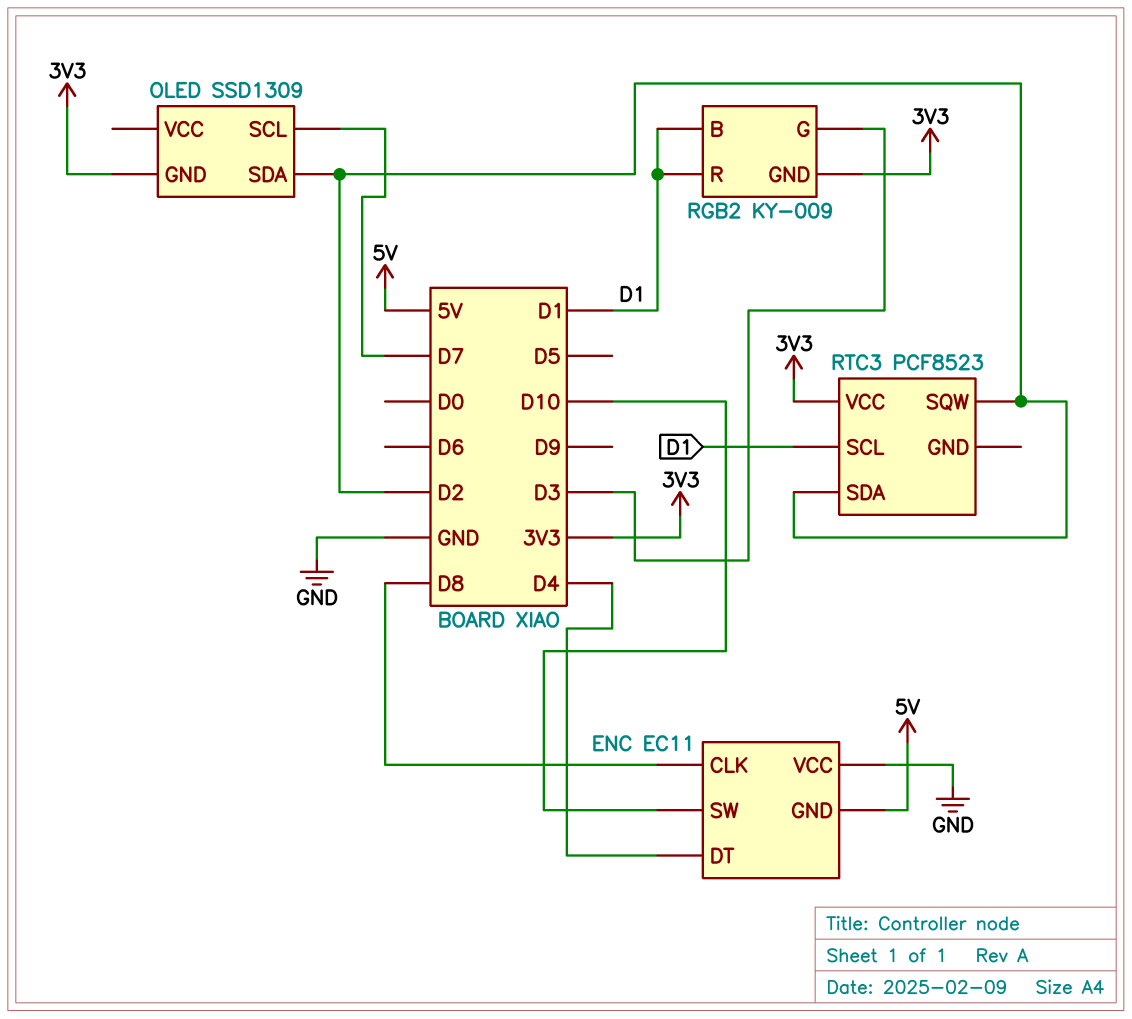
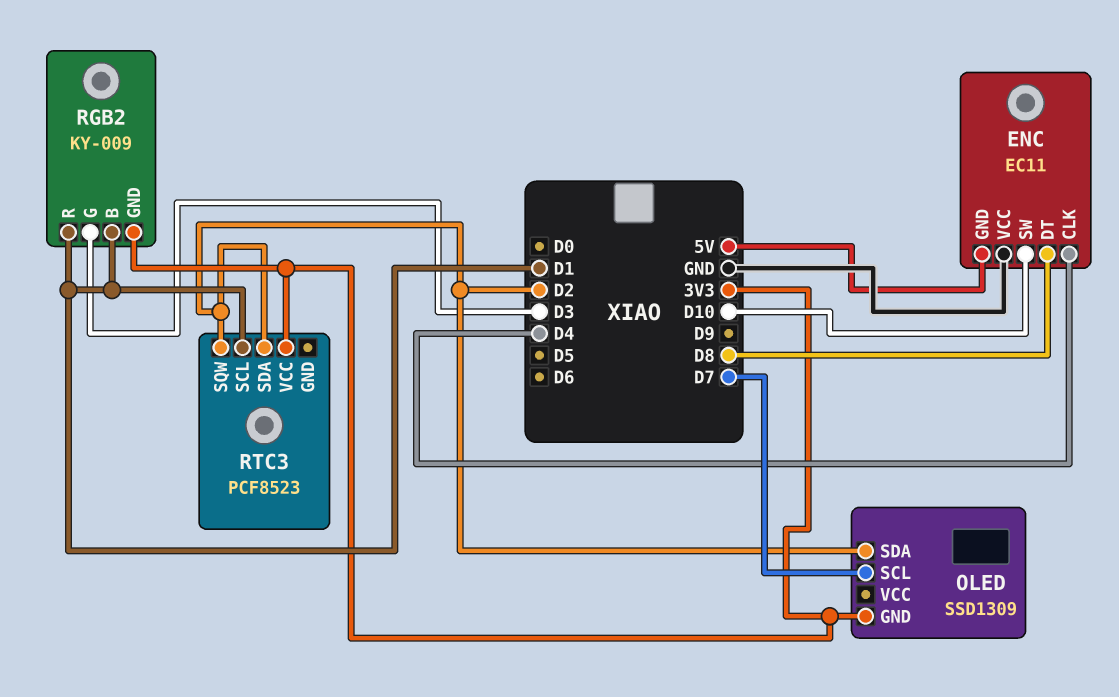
ENC pin CLK: D8 -> D4
ENC pin DT: D4 -> D8

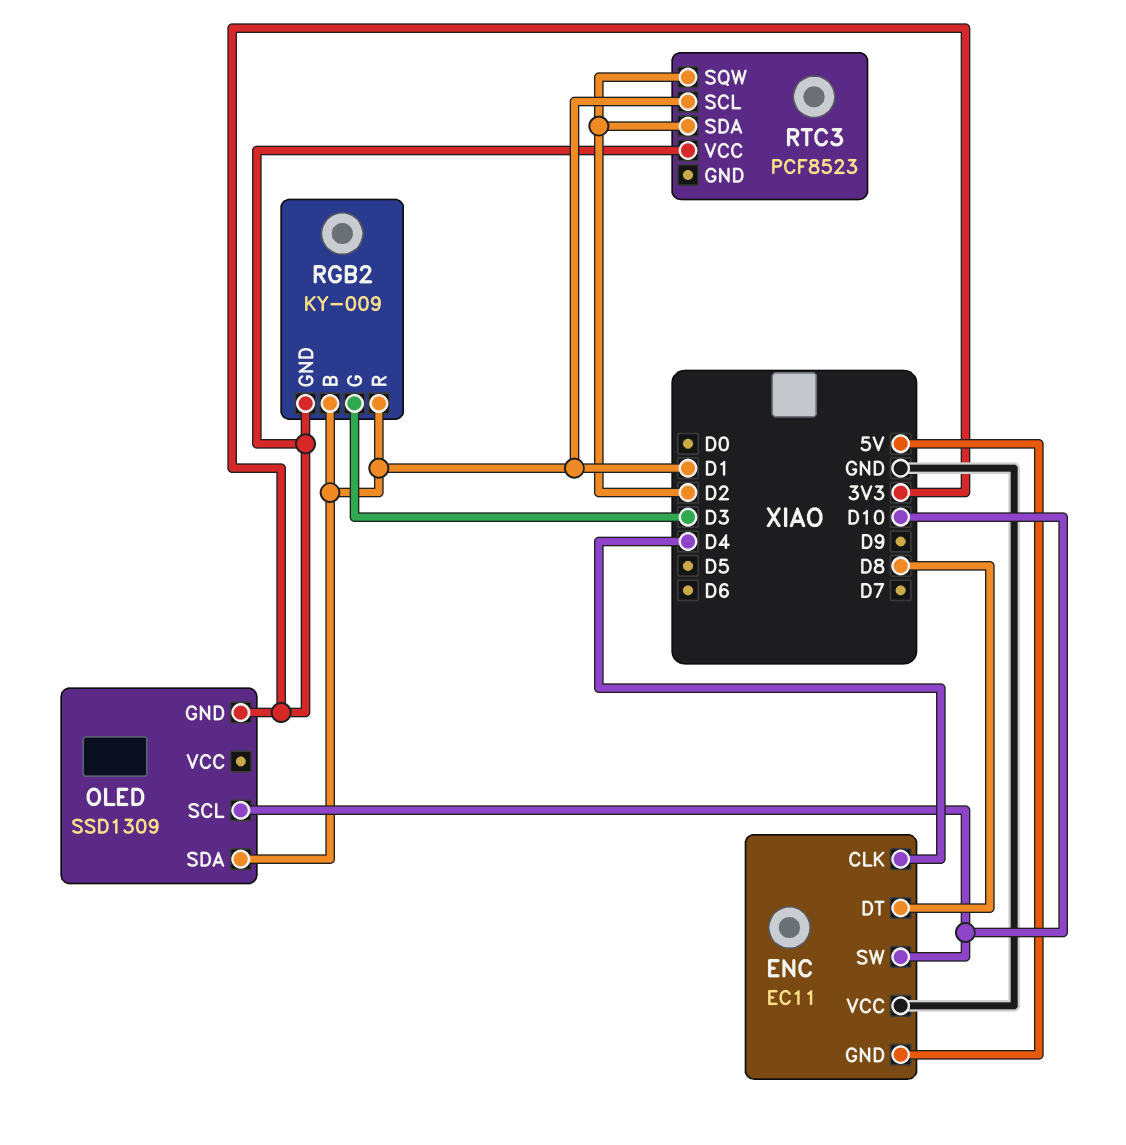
OLED pin SCL: D7 -> D10
OLED pin SDA: D2 -> D1

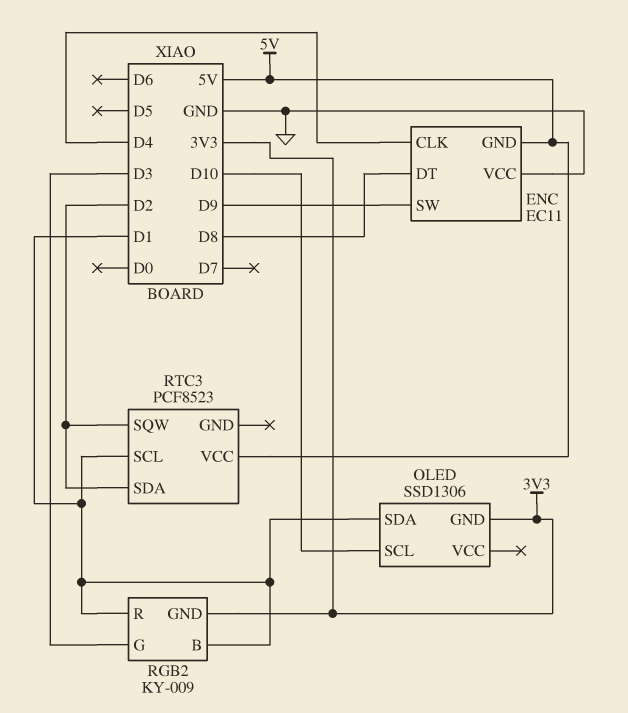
ENC pin SW: D10 -> D9
OLED: SSD1309 -> SSD1306
RTC3 pin VCC: 3V3 -> 5V

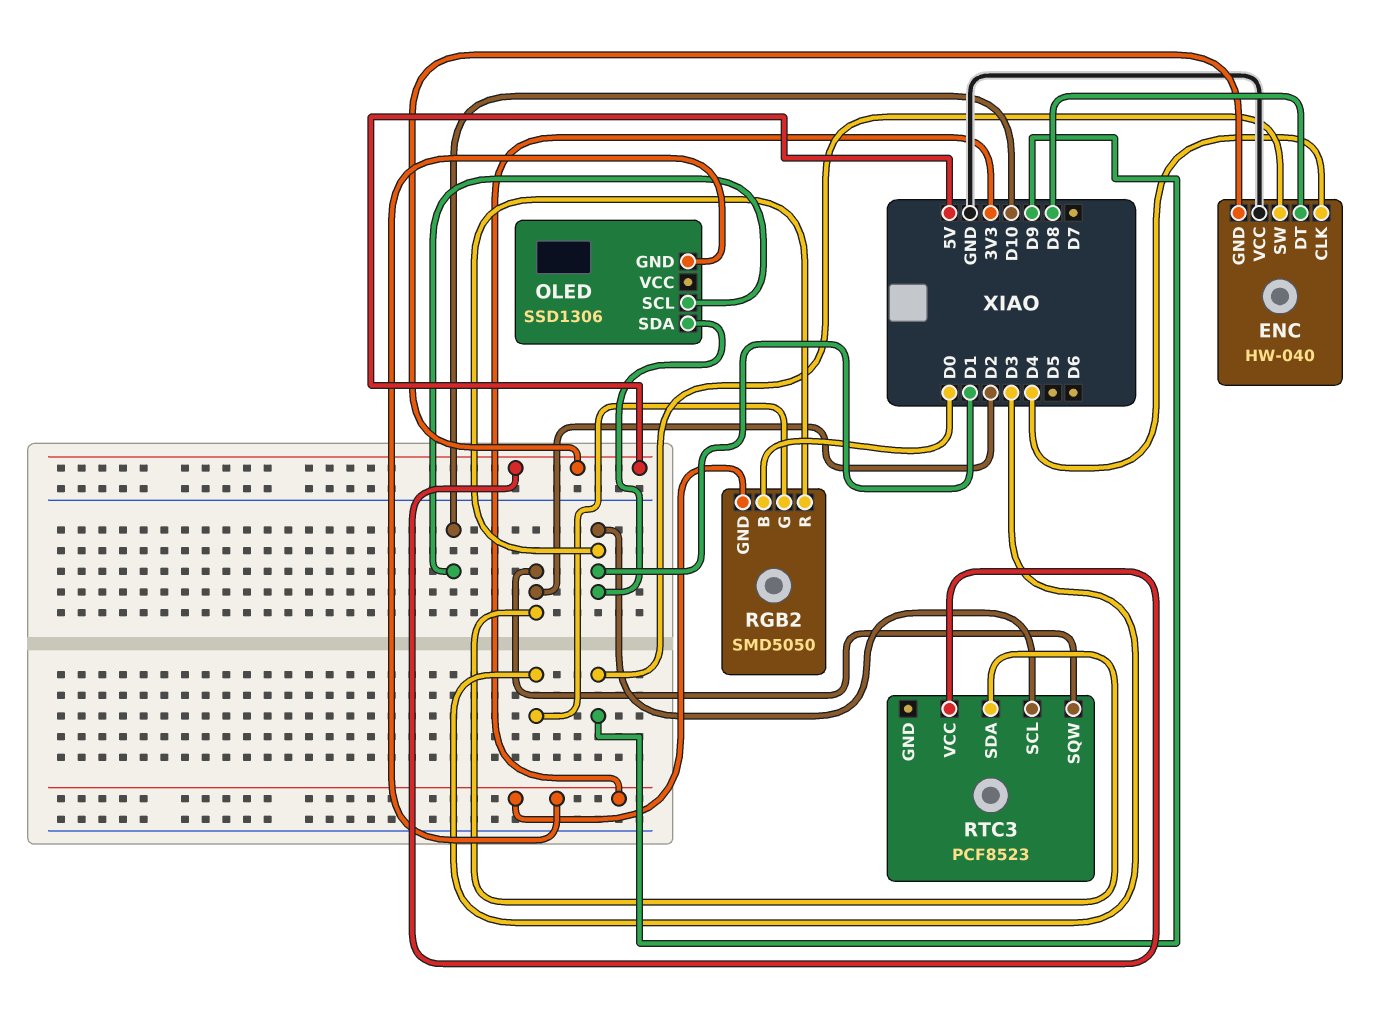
ENC: EC11 -> HW-040
RGB2: KY-009 -> SMD5050
RGB2 pin B: D1 -> D0

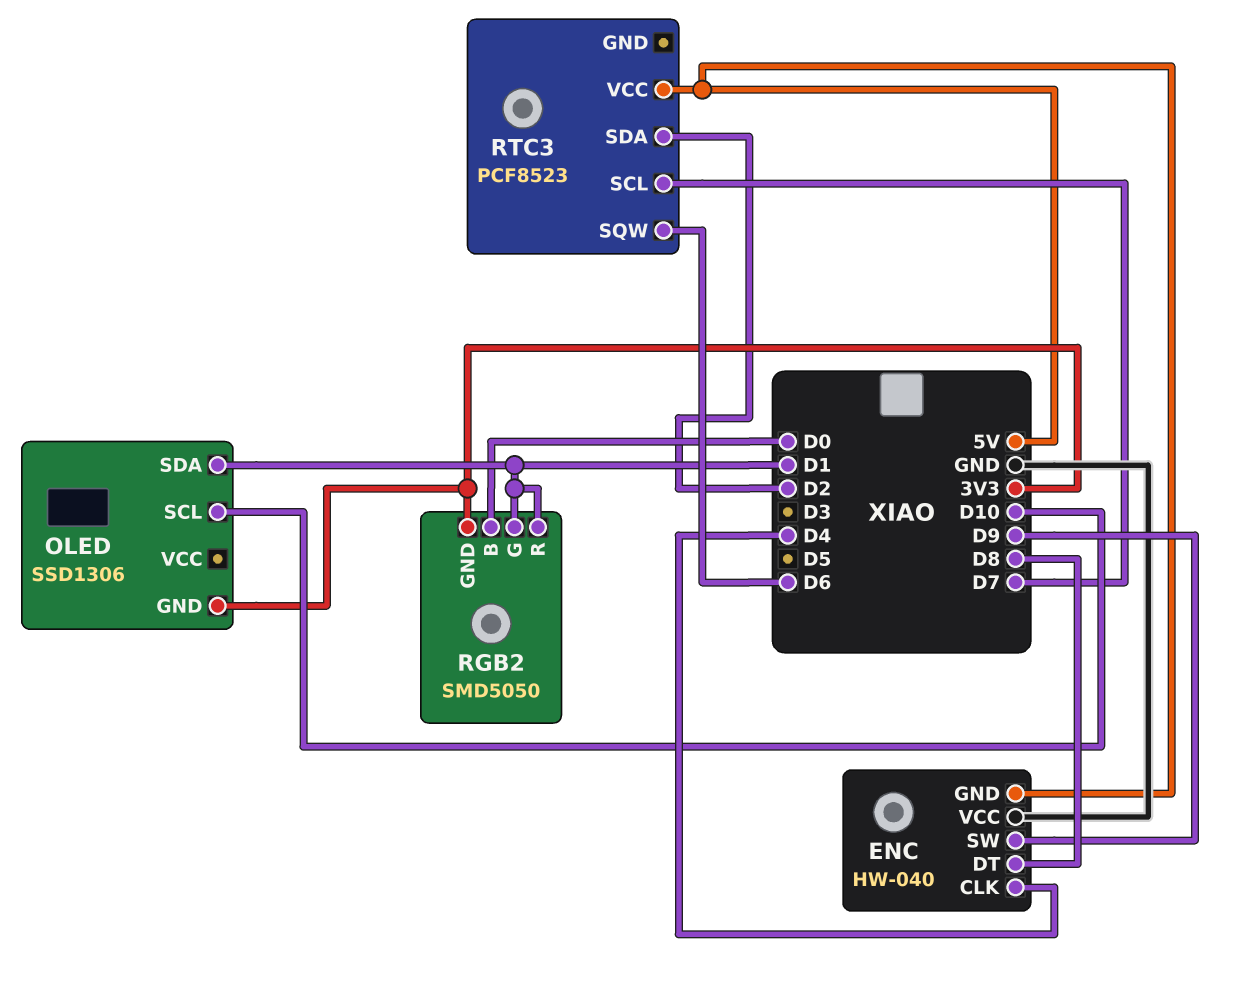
RGB2 pin G: D3 -> D1
RTC3 pin SCL: D1 -> D7
RTC3 pin SQW: D2 -> D6

